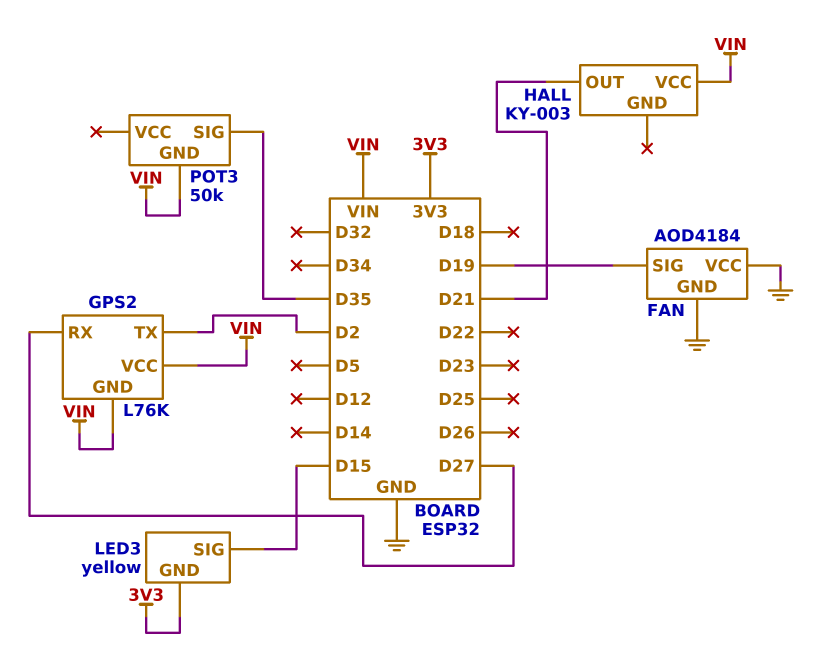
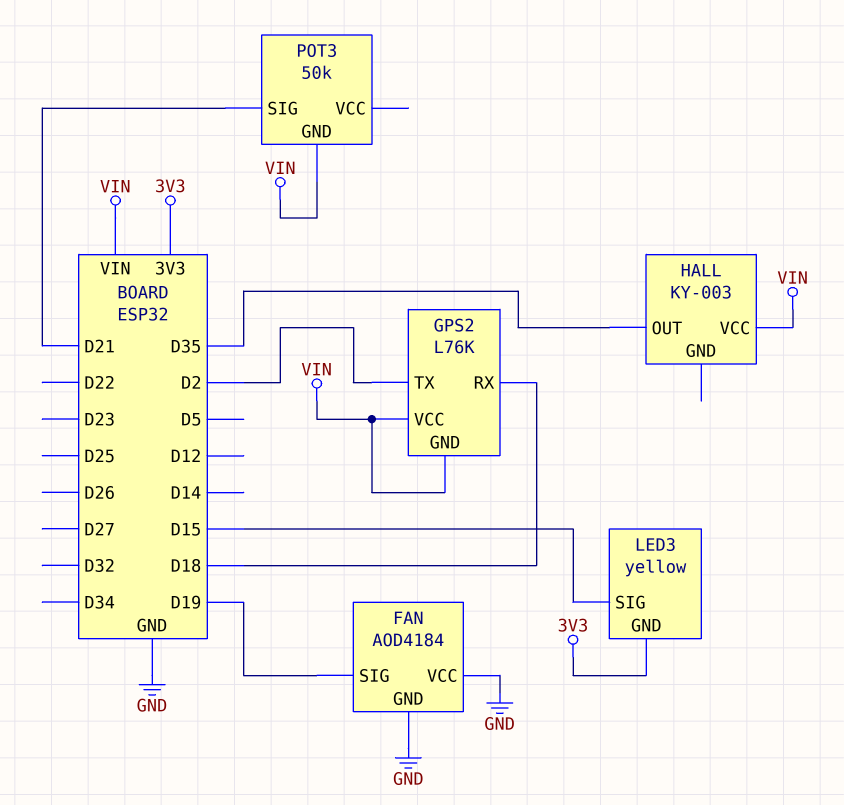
GPS2 pin RX: D27 -> D18
HALL pin OUT: D21 -> D35
POT3 pin SIG: D35 -> D21

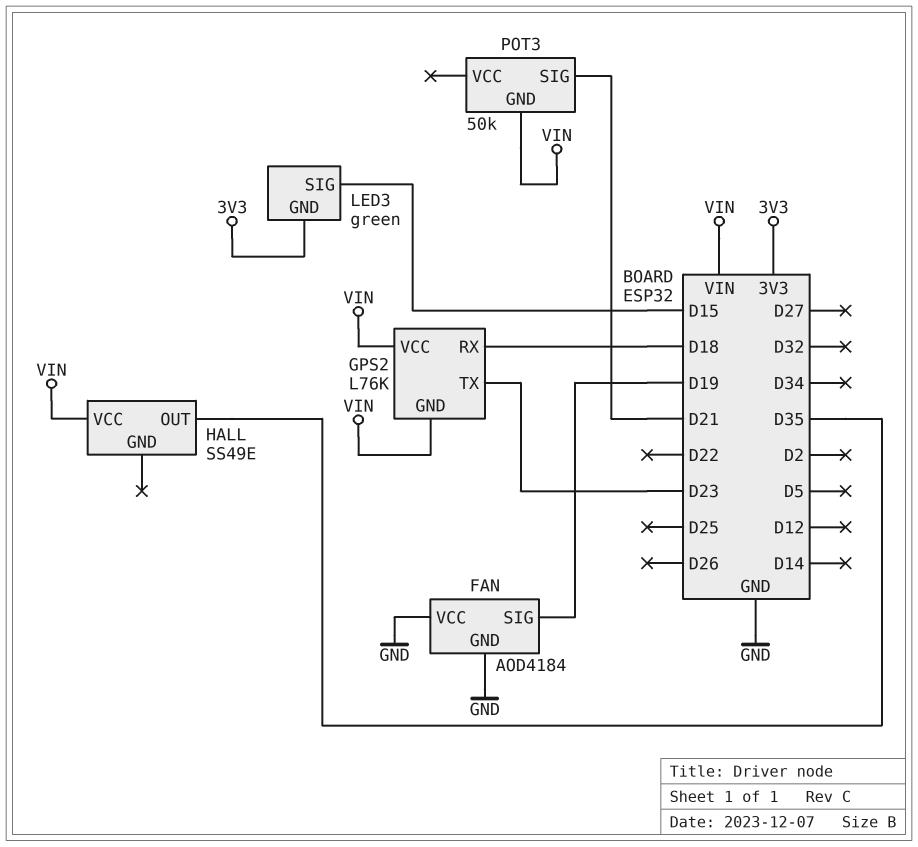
GPS2 pin TX: D2 -> D23
HALL: KY-003 -> SS49E
LED3: yellow -> green

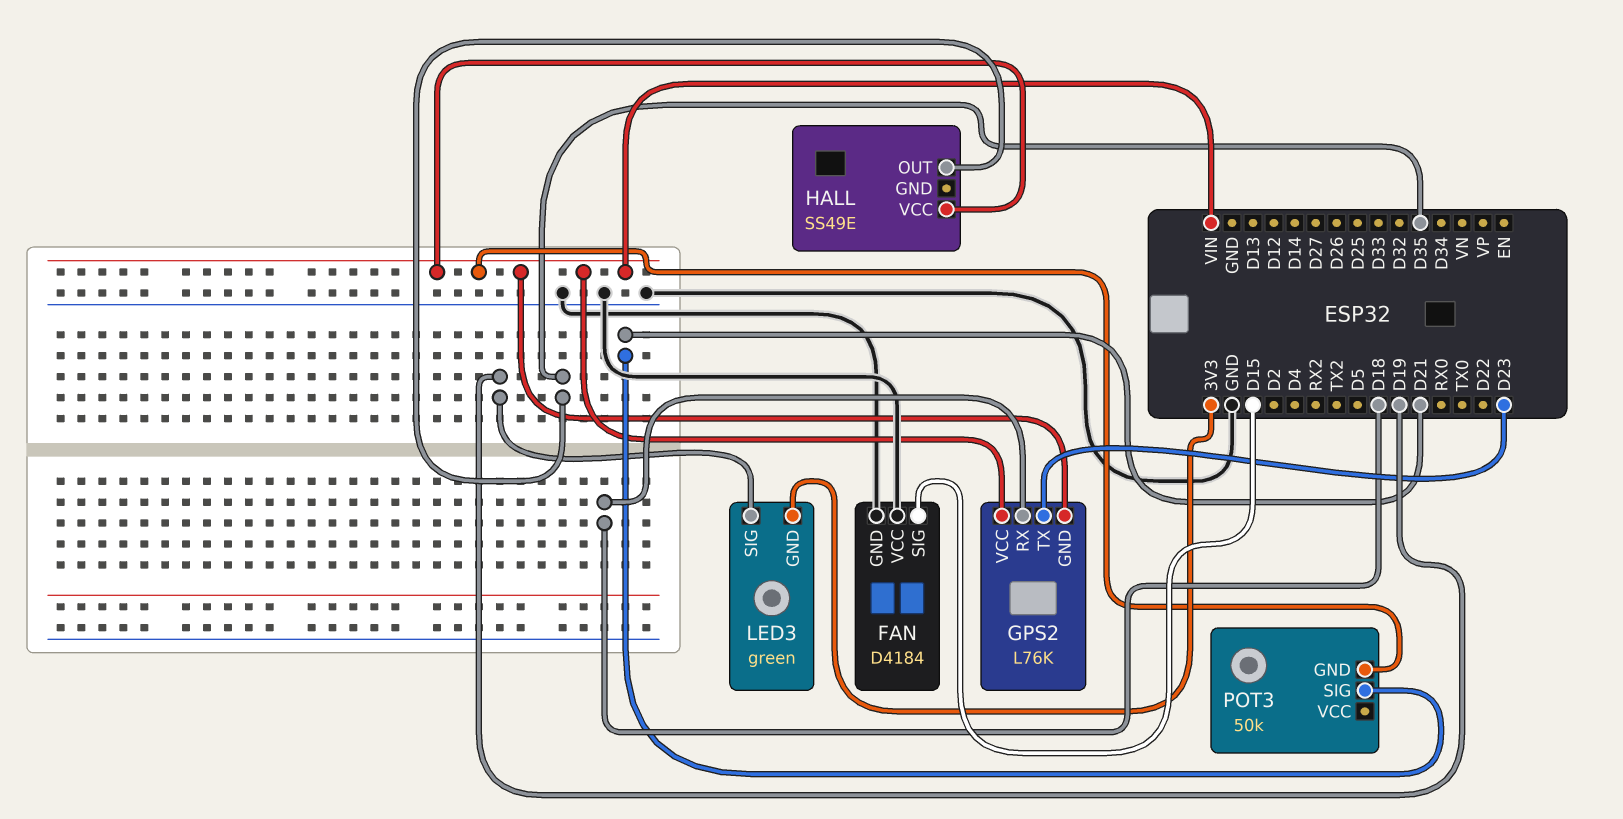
FAN: AOD4184 -> D4184
FAN pin SIG: D19 -> D15
LED3 pin SIG: D15 -> D19

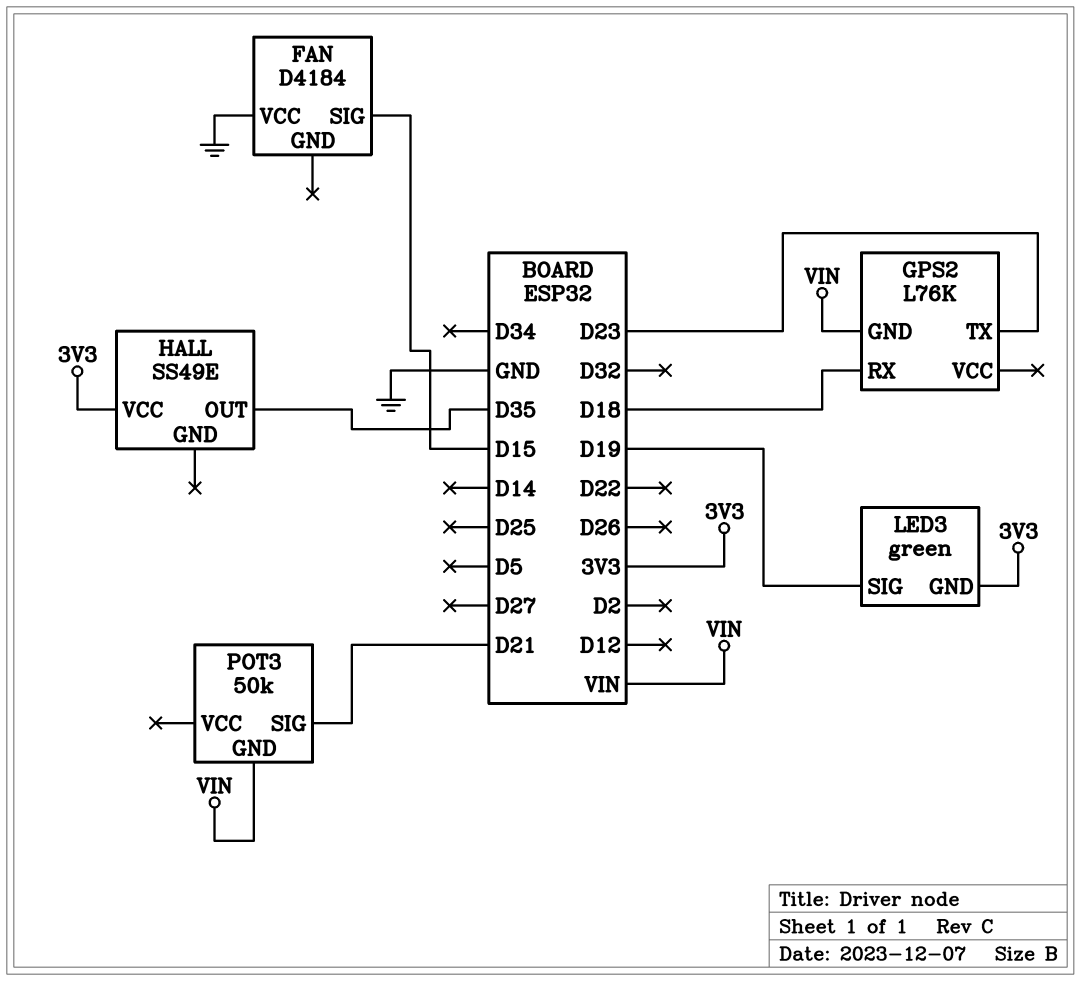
FAN pin GND: GND -> none
GPS2 pin VCC: VIN -> none
HALL pin VCC: VIN -> 3V3

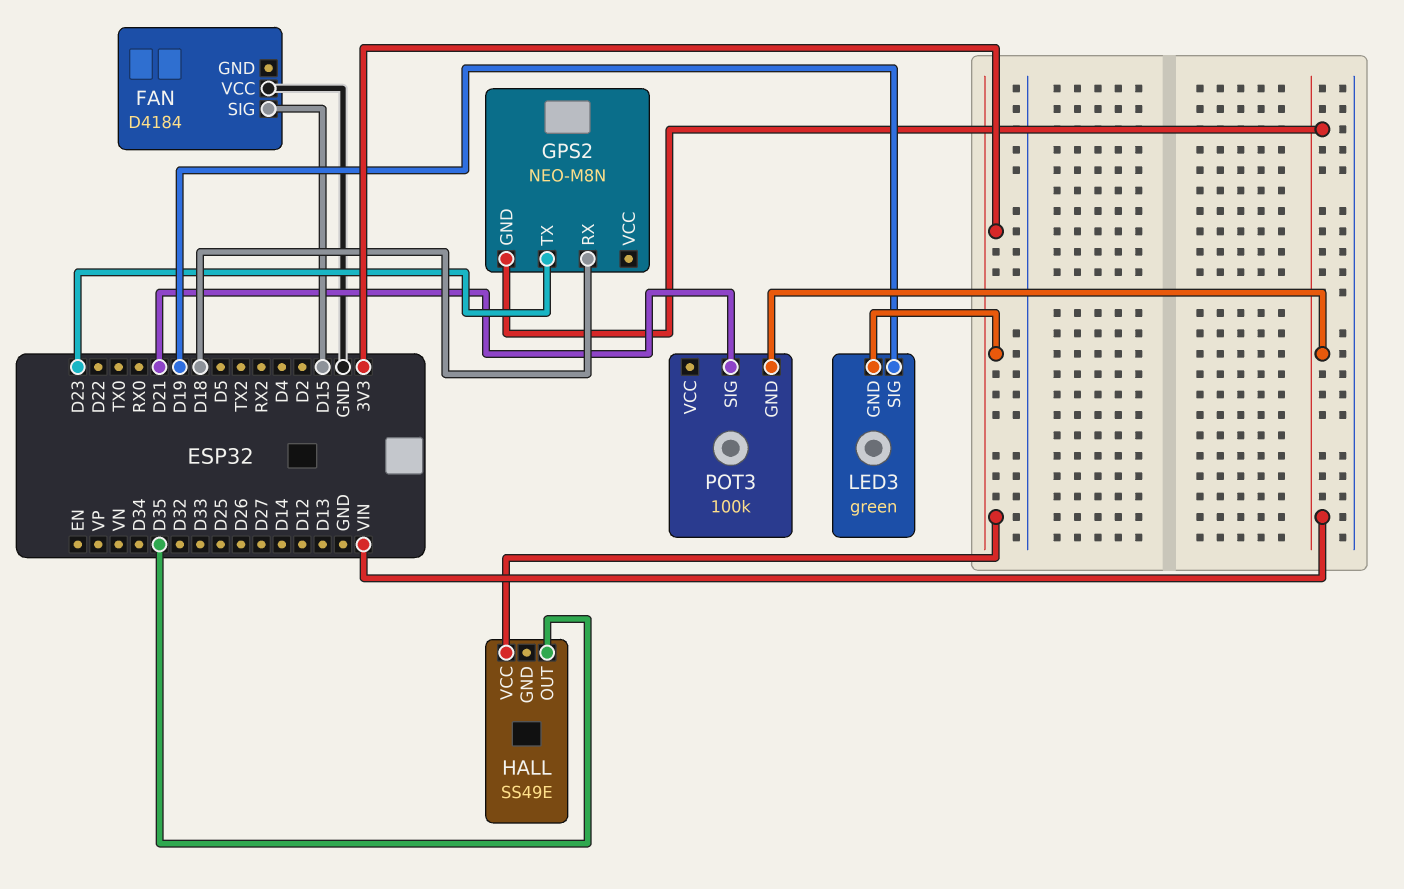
GPS2: L76K -> NEO-M8N
POT3: 50k -> 100k

